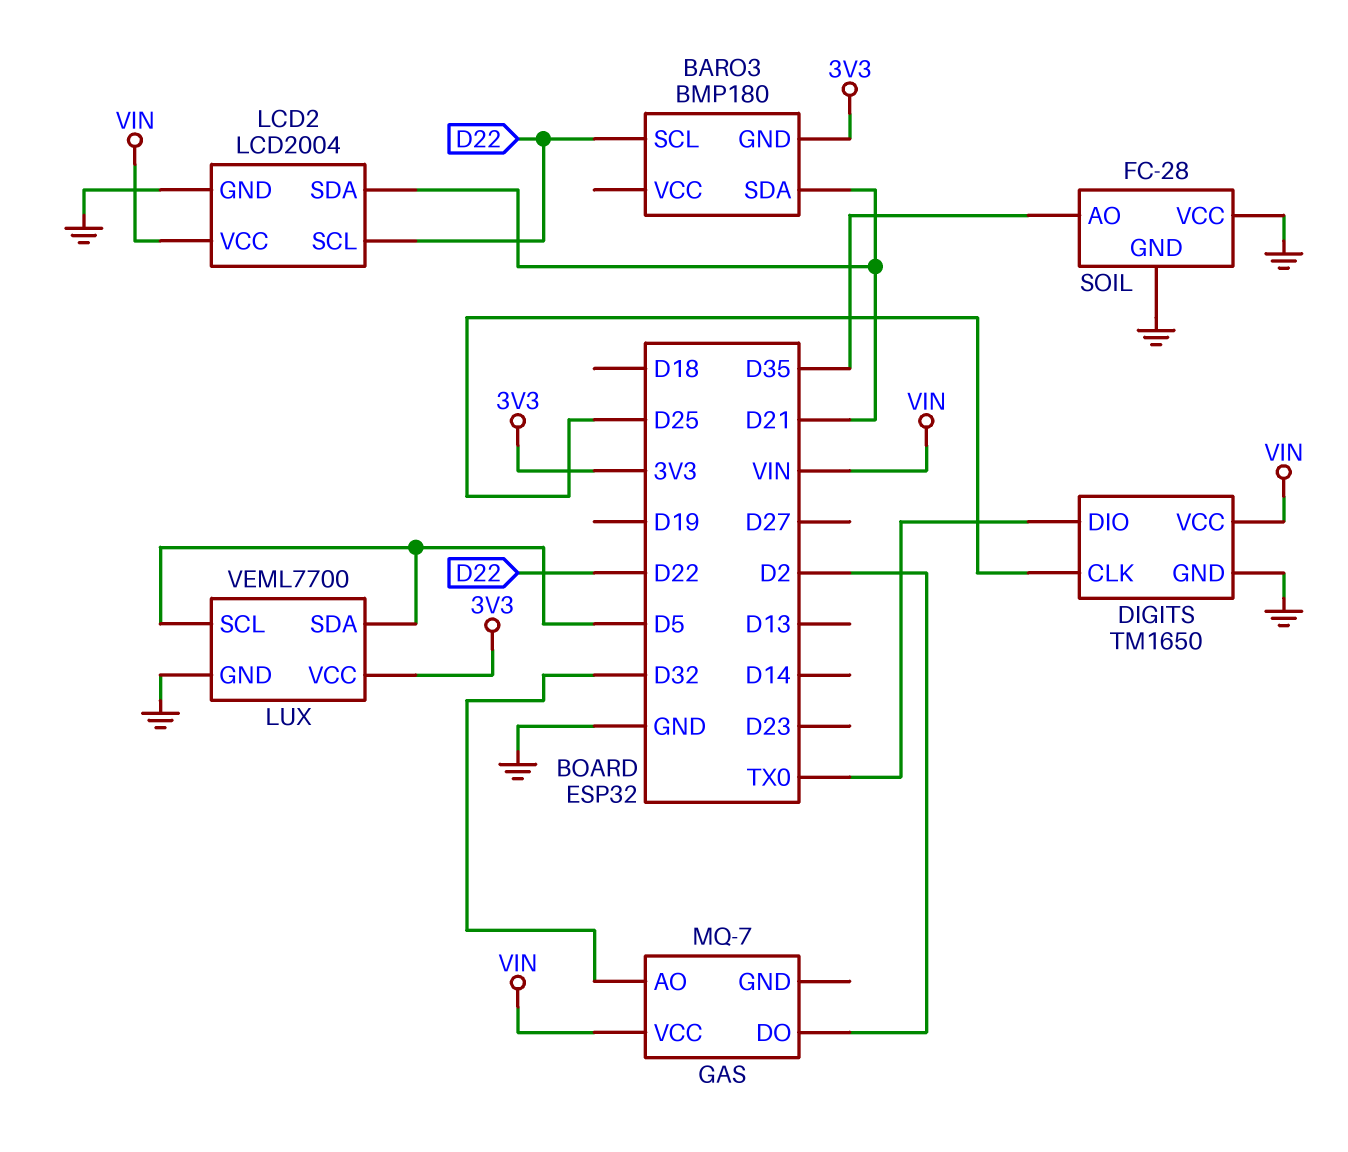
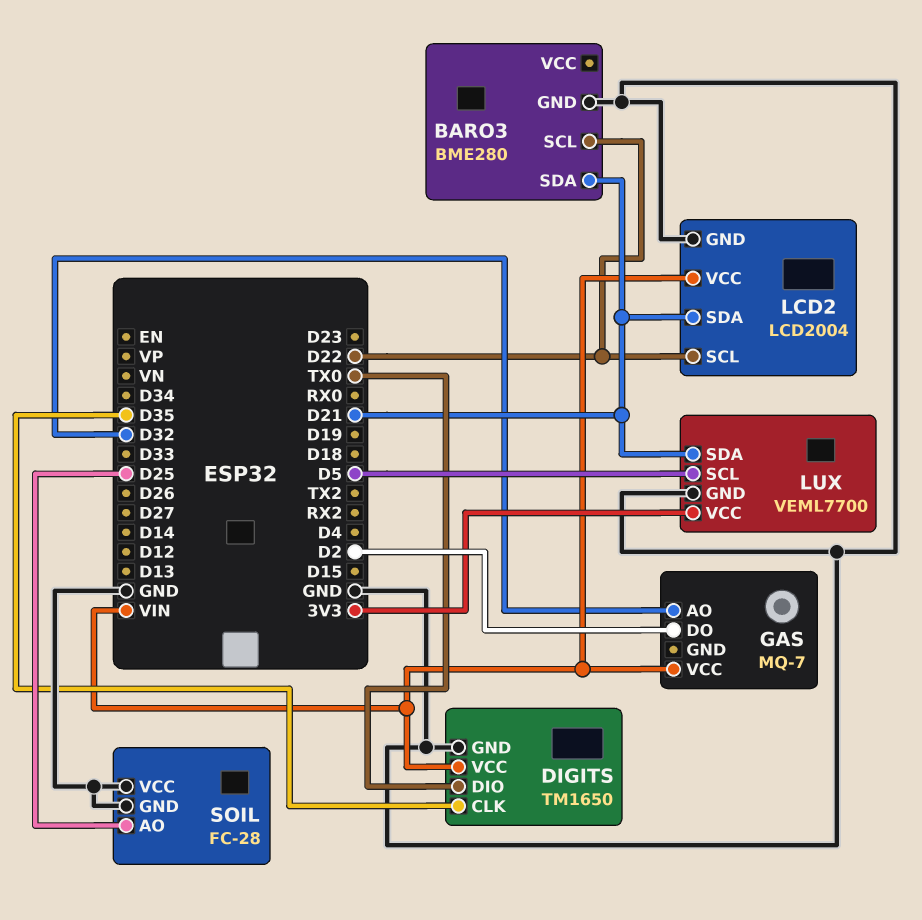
BARO3: BMP180 -> BME280
BARO3 pin GND: 3V3 -> GND
DIGITS pin CLK: D25 -> D35
LUX pin SDA: D5 -> D21
SOIL pin AO: D35 -> D25

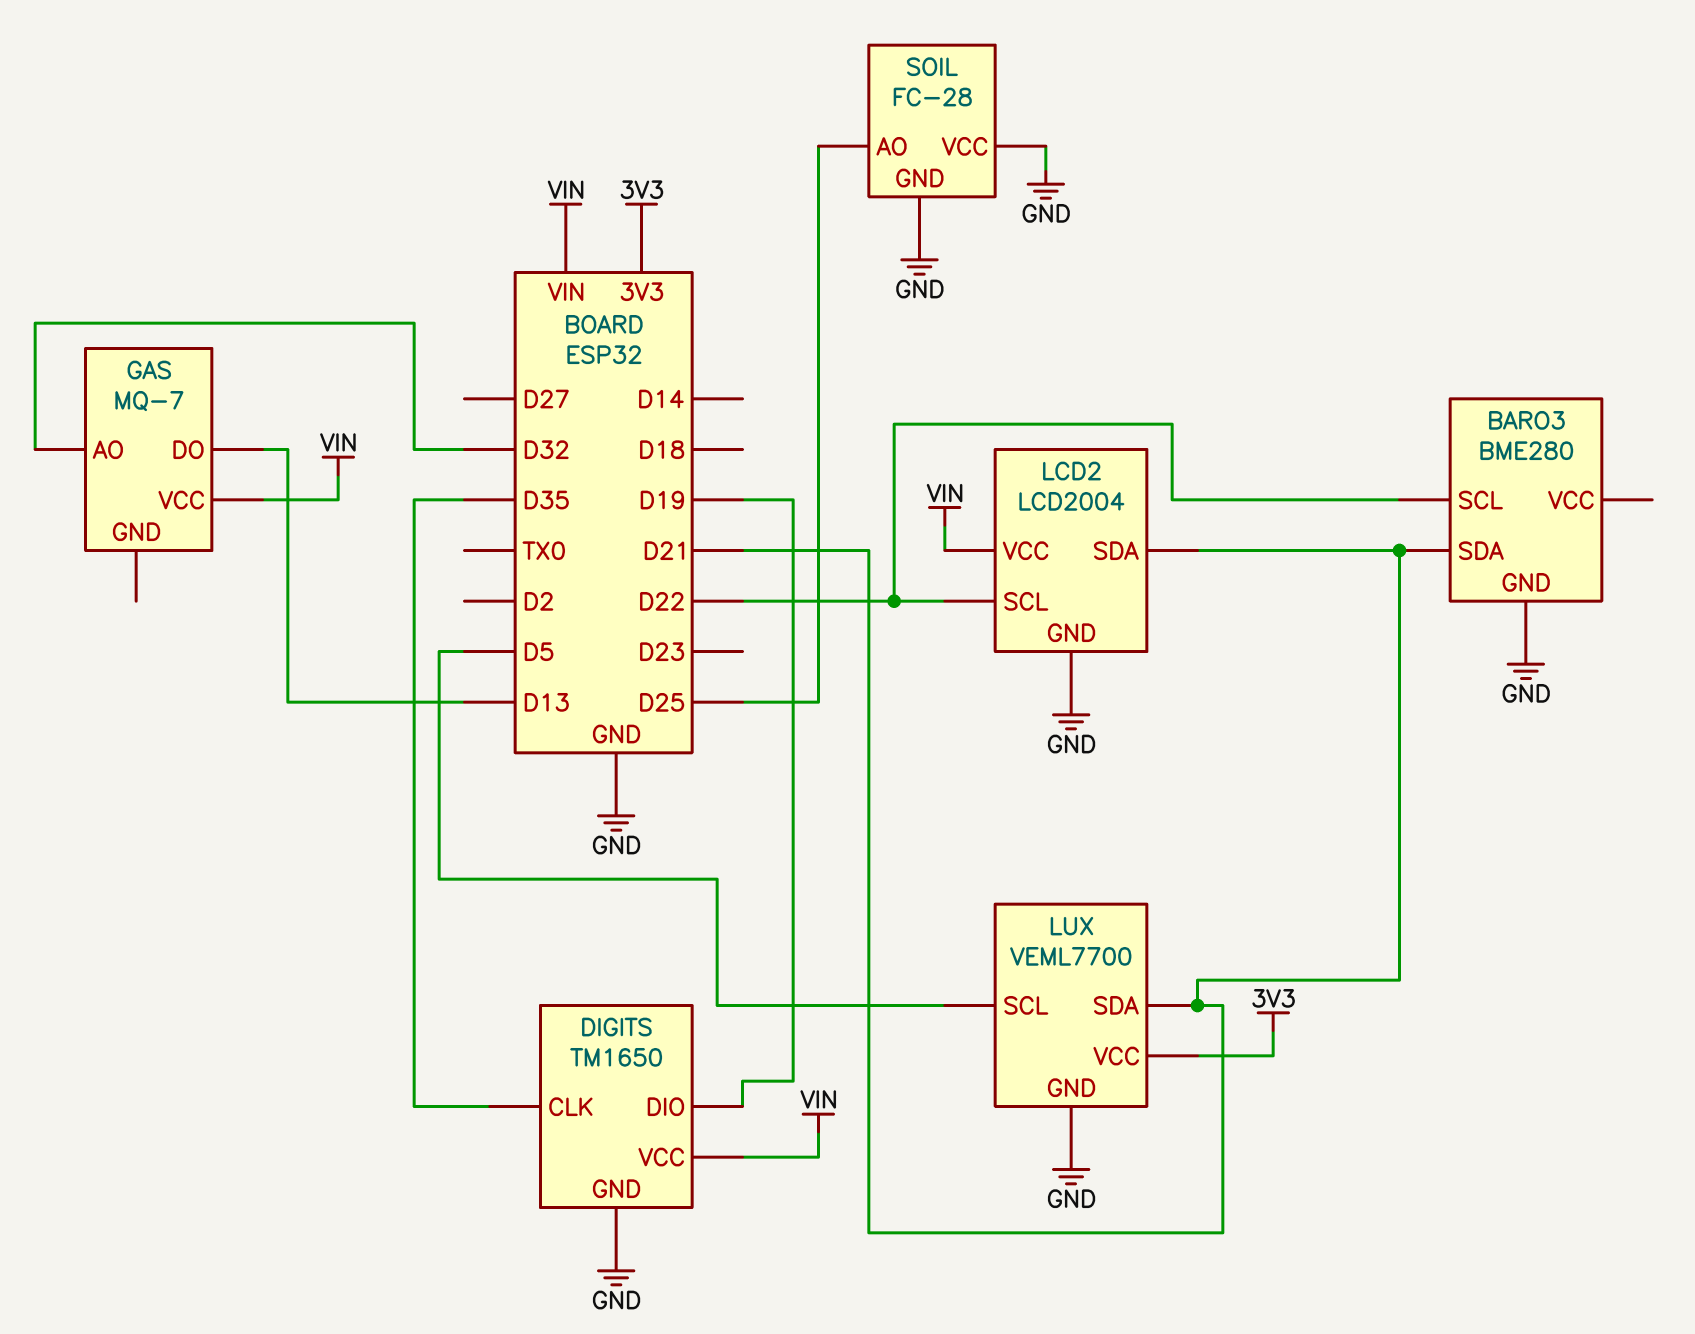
DIGITS pin DIO: TX0 -> D19
GAS pin DO: D2 -> D13

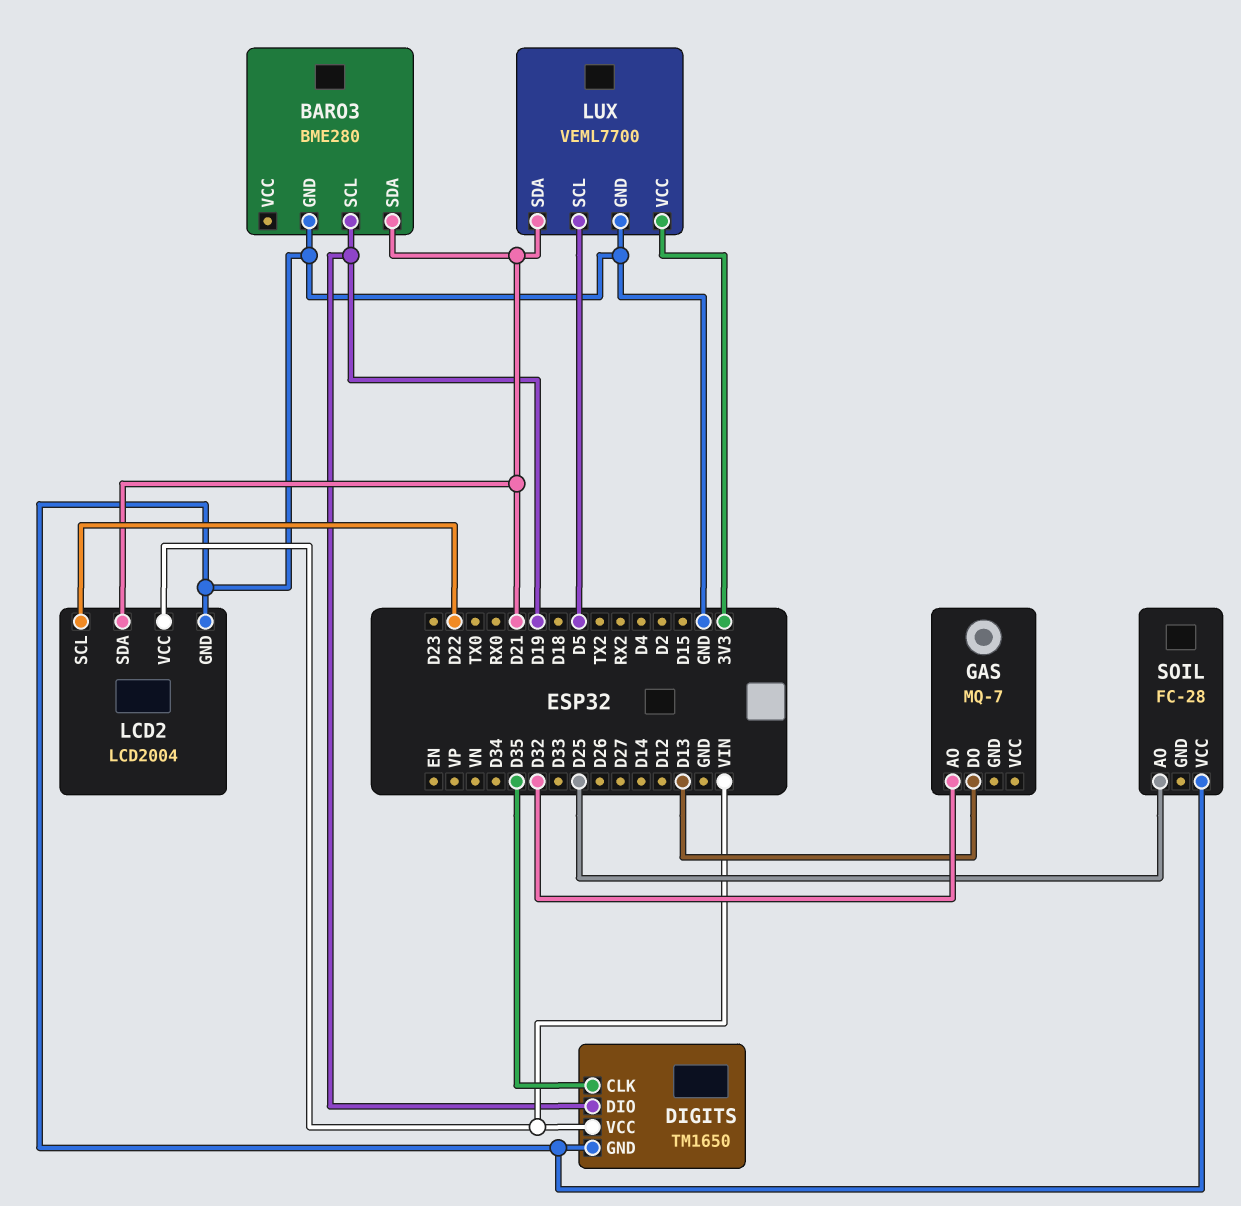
BARO3 pin SCL: D22 -> D19
GAS pin VCC: VIN -> none
SOIL pin GND: GND -> none

